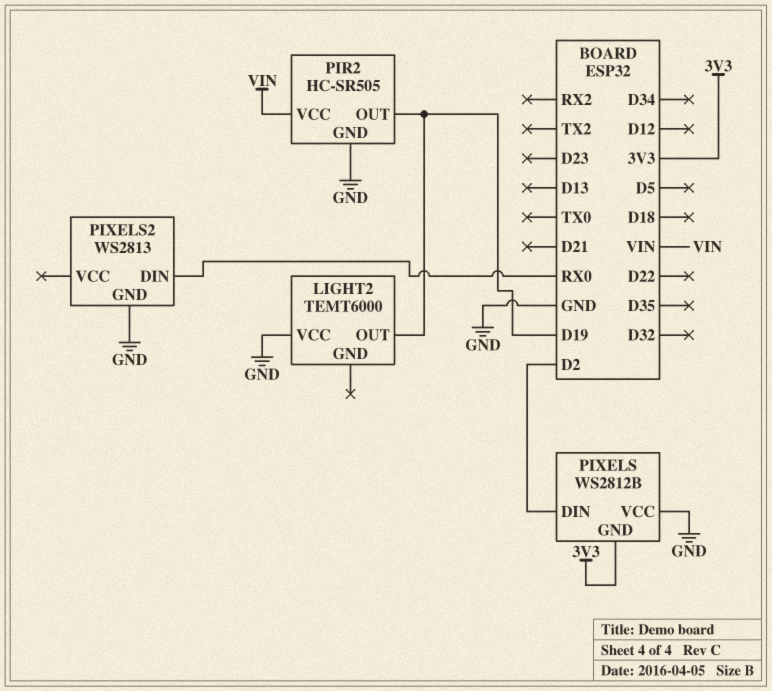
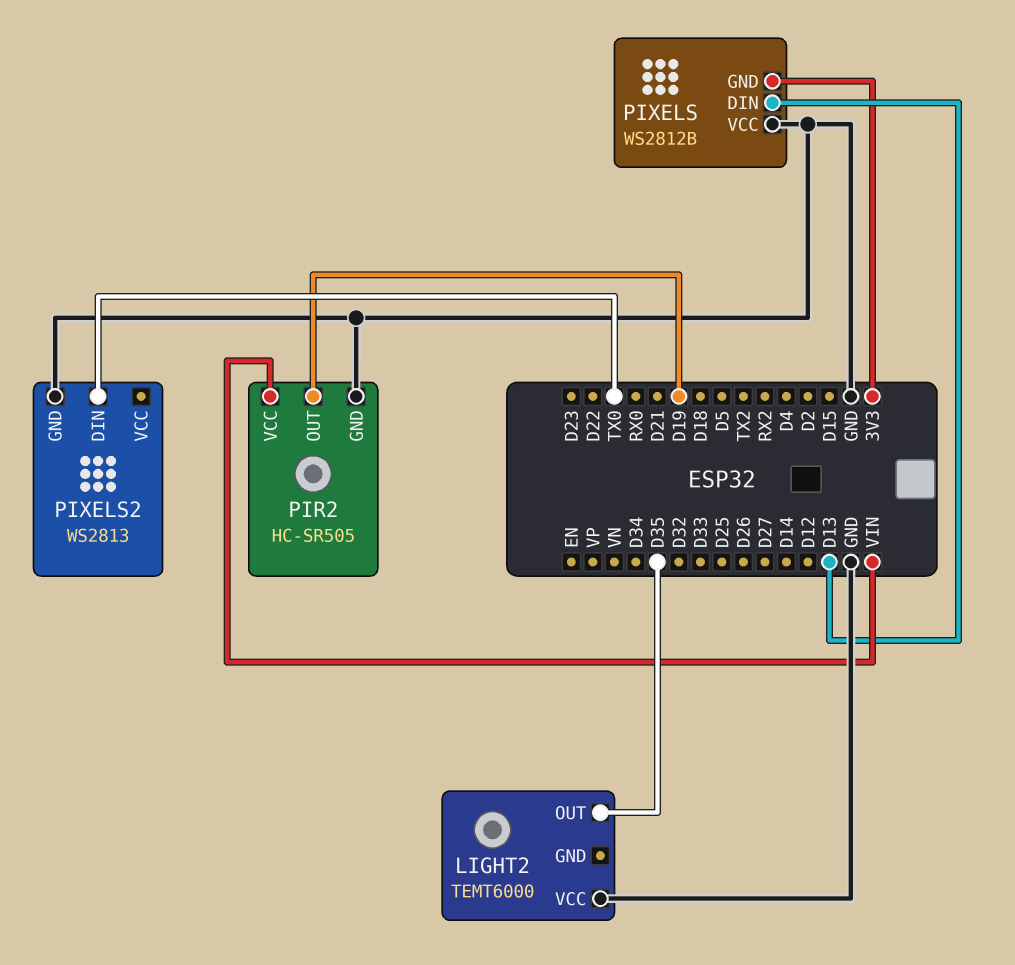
LIGHT2 pin OUT: D19 -> D35
PIXELS pin DIN: D2 -> D13
PIXELS2 pin DIN: RX0 -> TX0

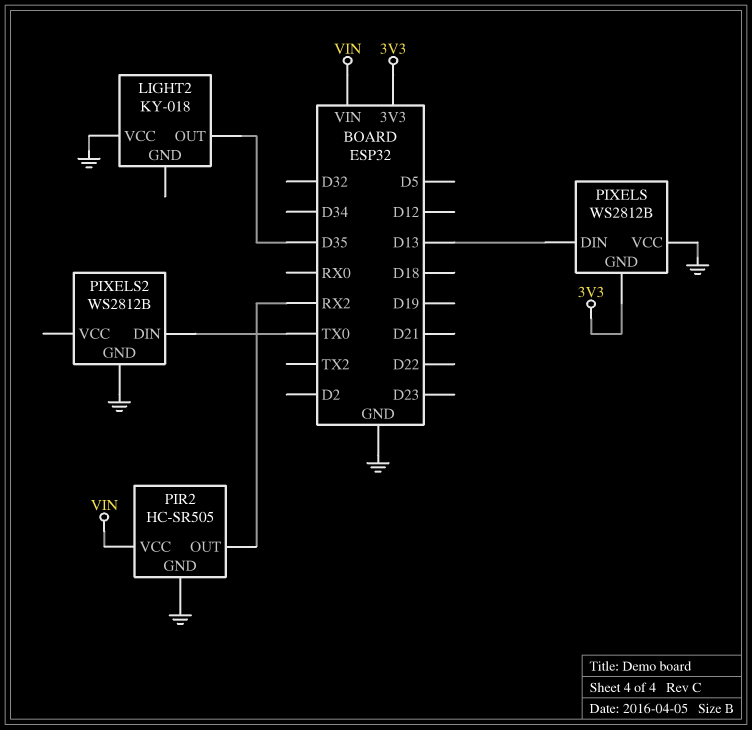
LIGHT2: TEMT6000 -> KY-018
PIR2 pin OUT: D19 -> RX2
PIXELS2: WS2813 -> WS2812B

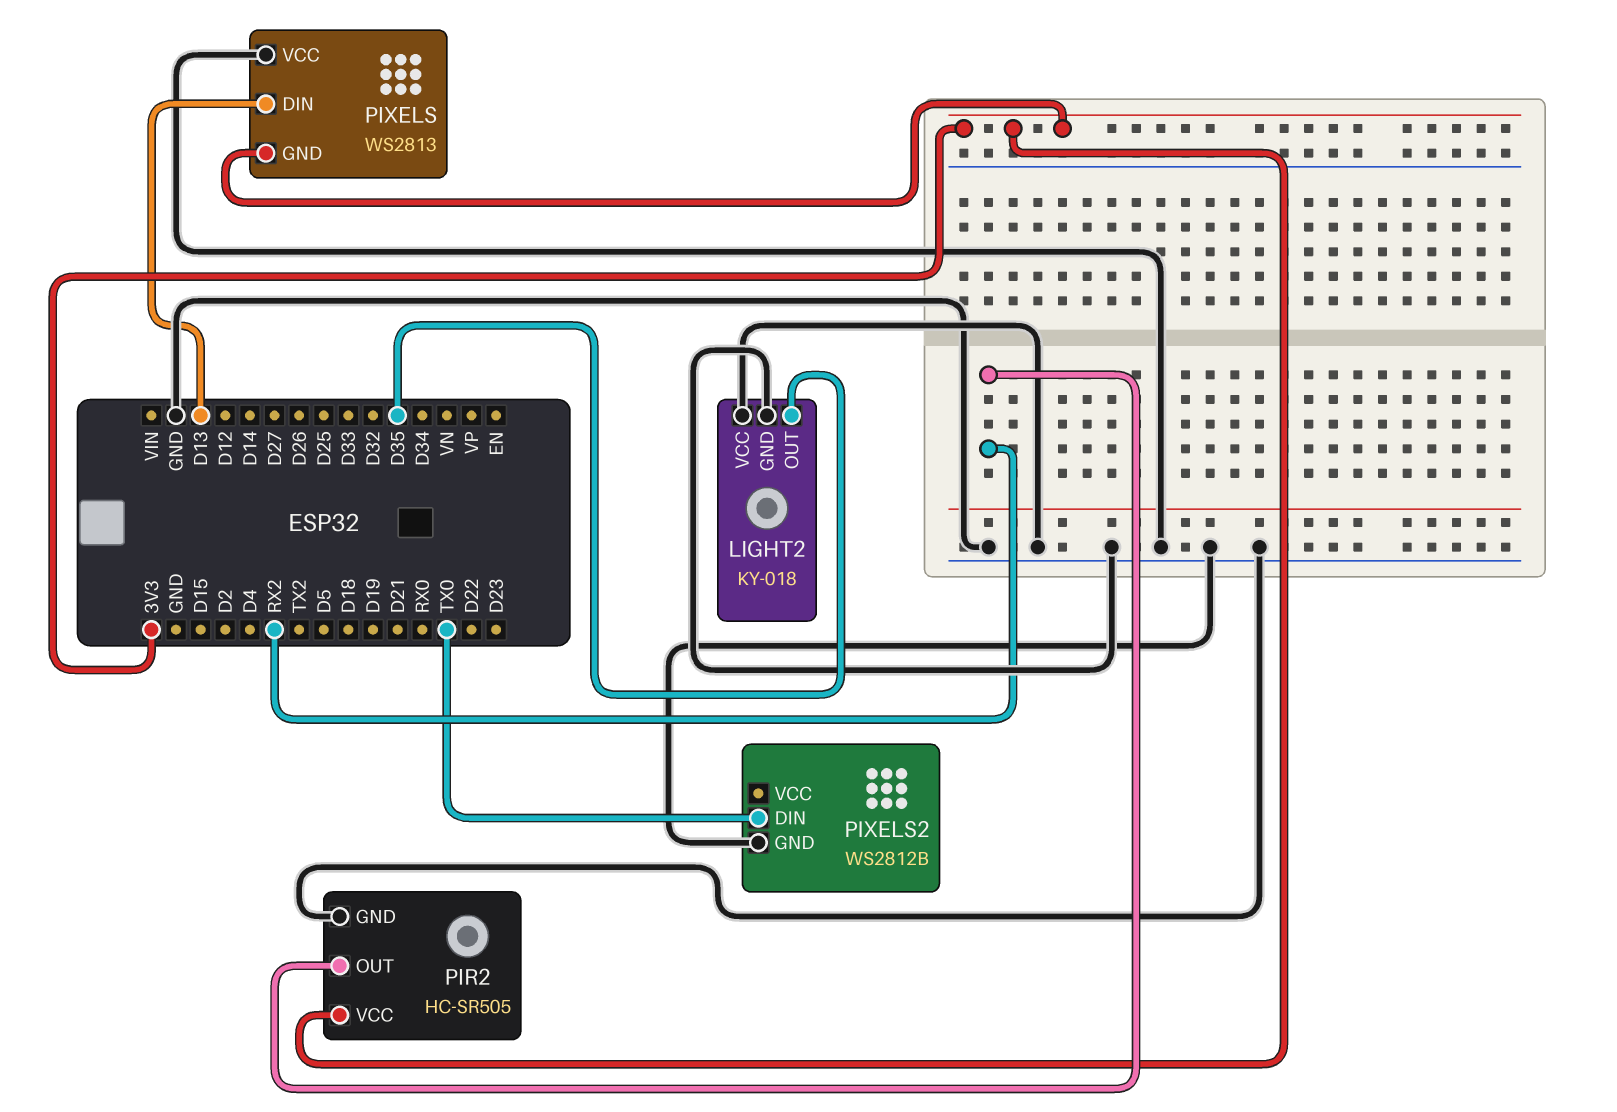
LIGHT2 pin GND: none -> GND
PIR2 pin VCC: VIN -> 3V3
PIXELS: WS2812B -> WS2813

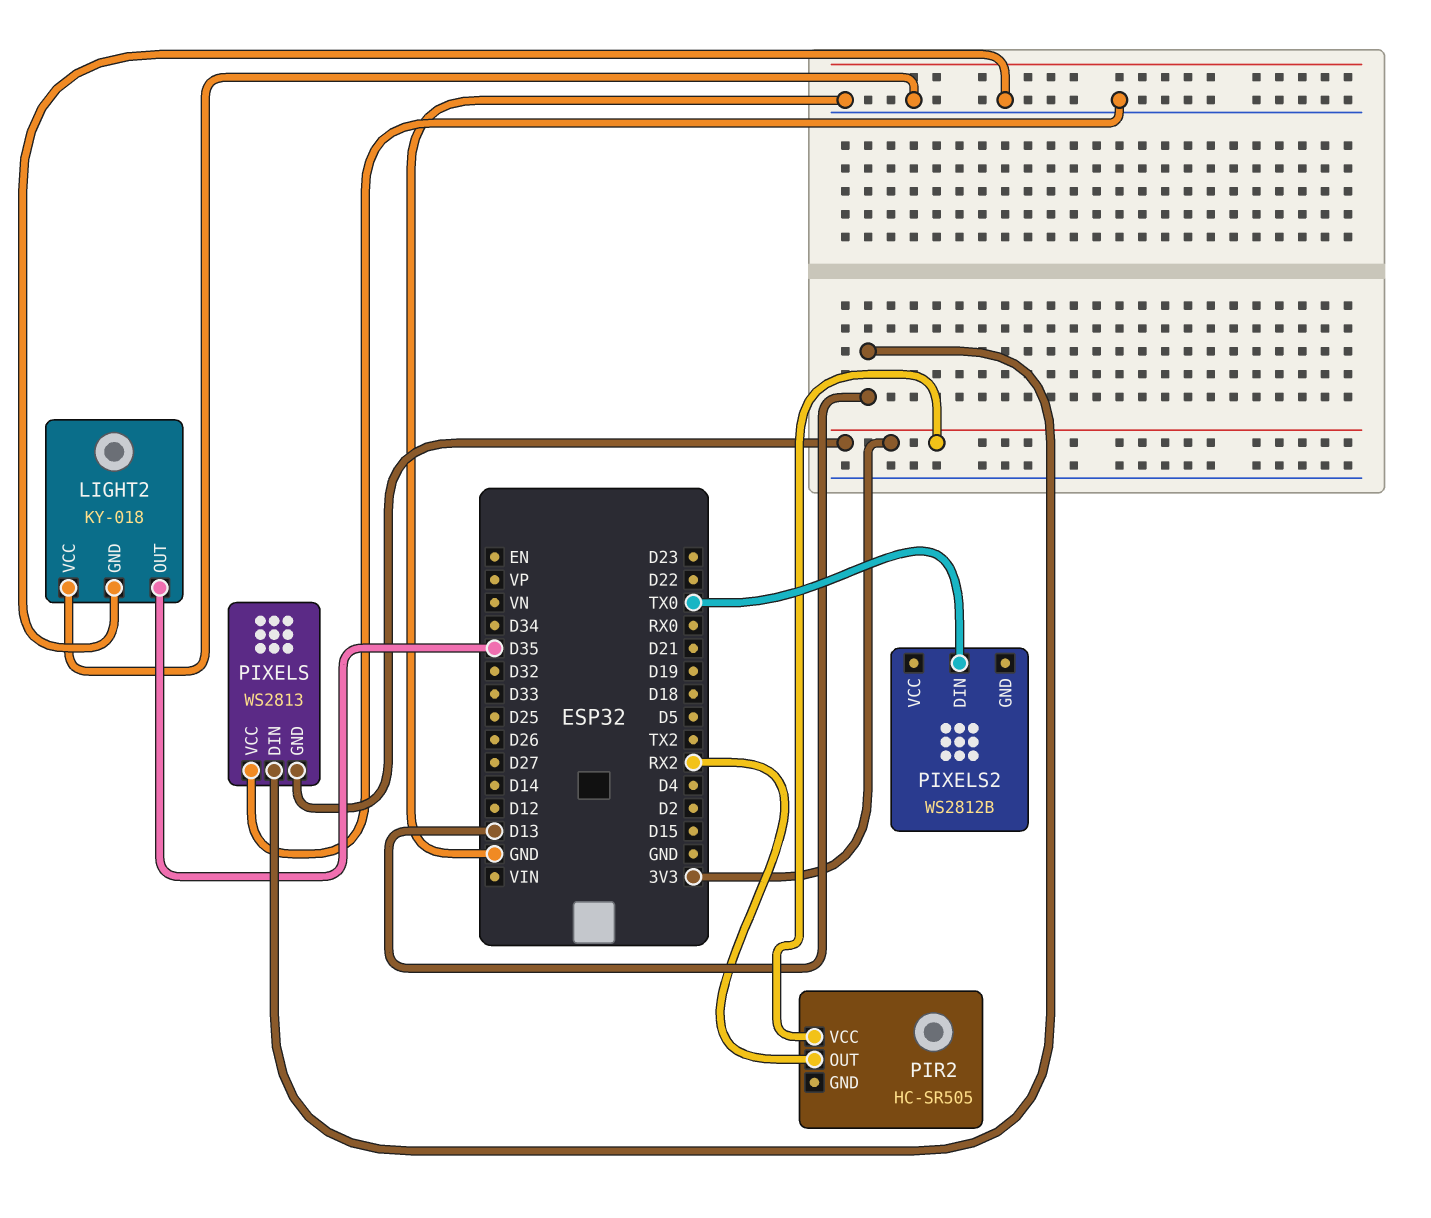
PIR2 pin GND: GND -> none
PIXELS2 pin GND: GND -> none

